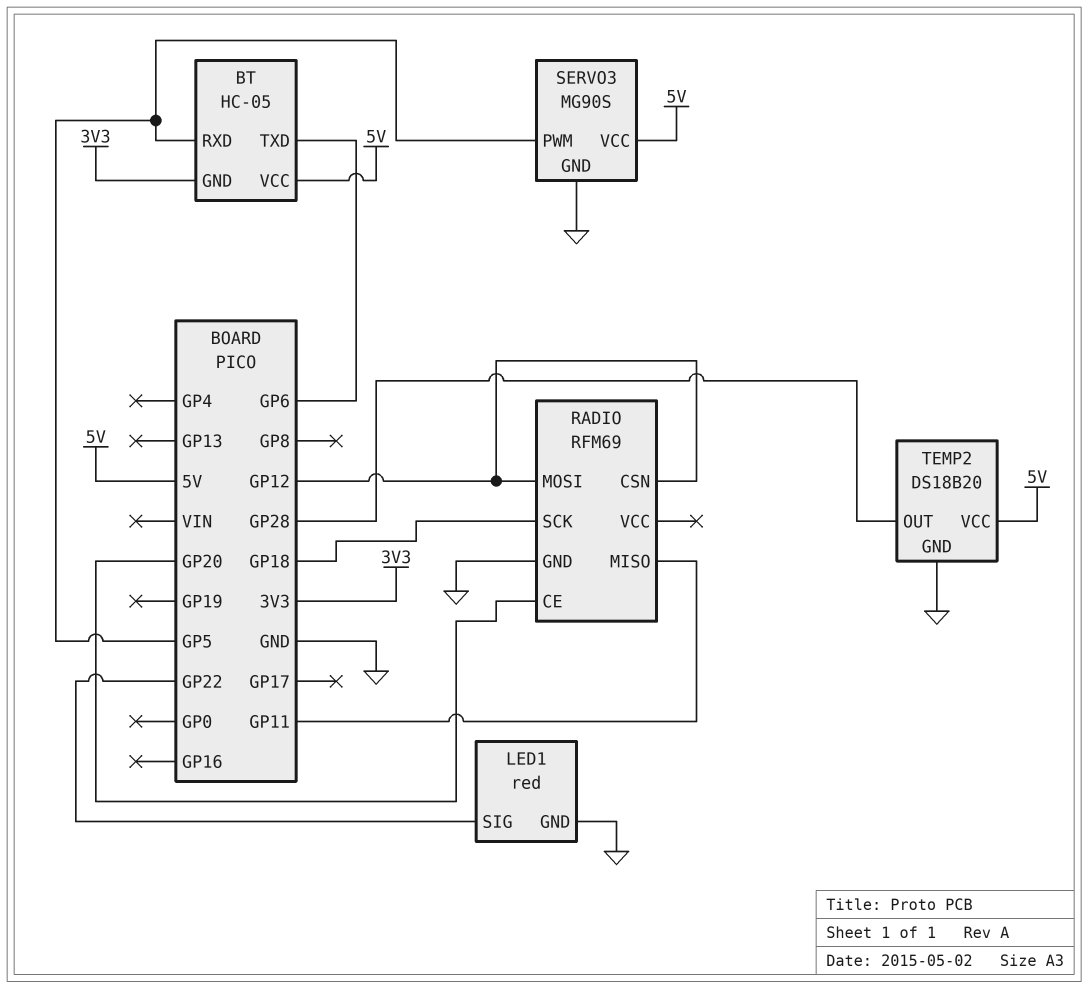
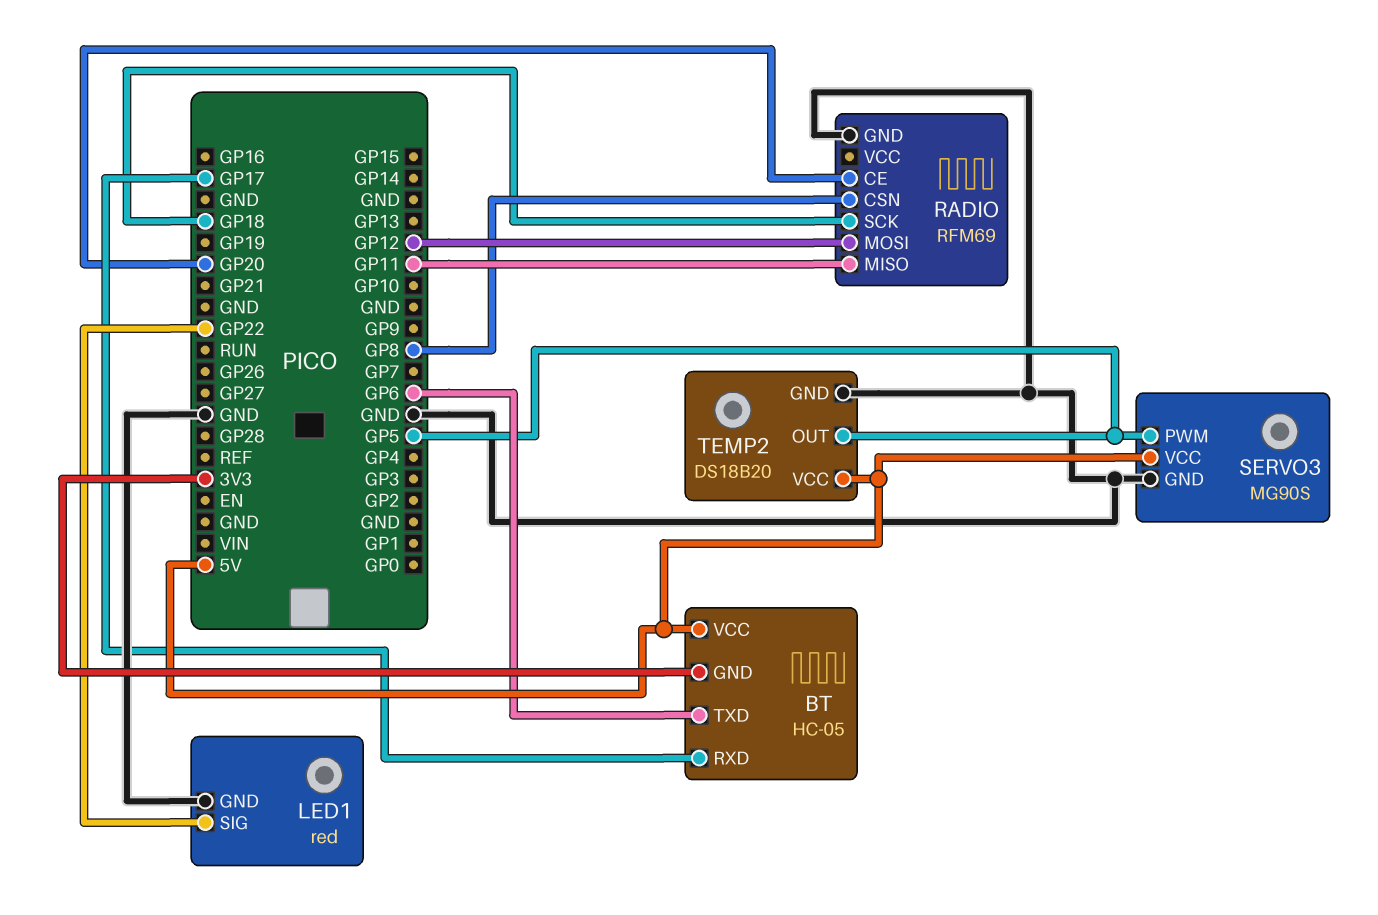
BT pin RXD: GP5 -> GP17
RADIO pin CSN: GP12 -> GP8
TEMP2 pin OUT: GP28 -> GP5

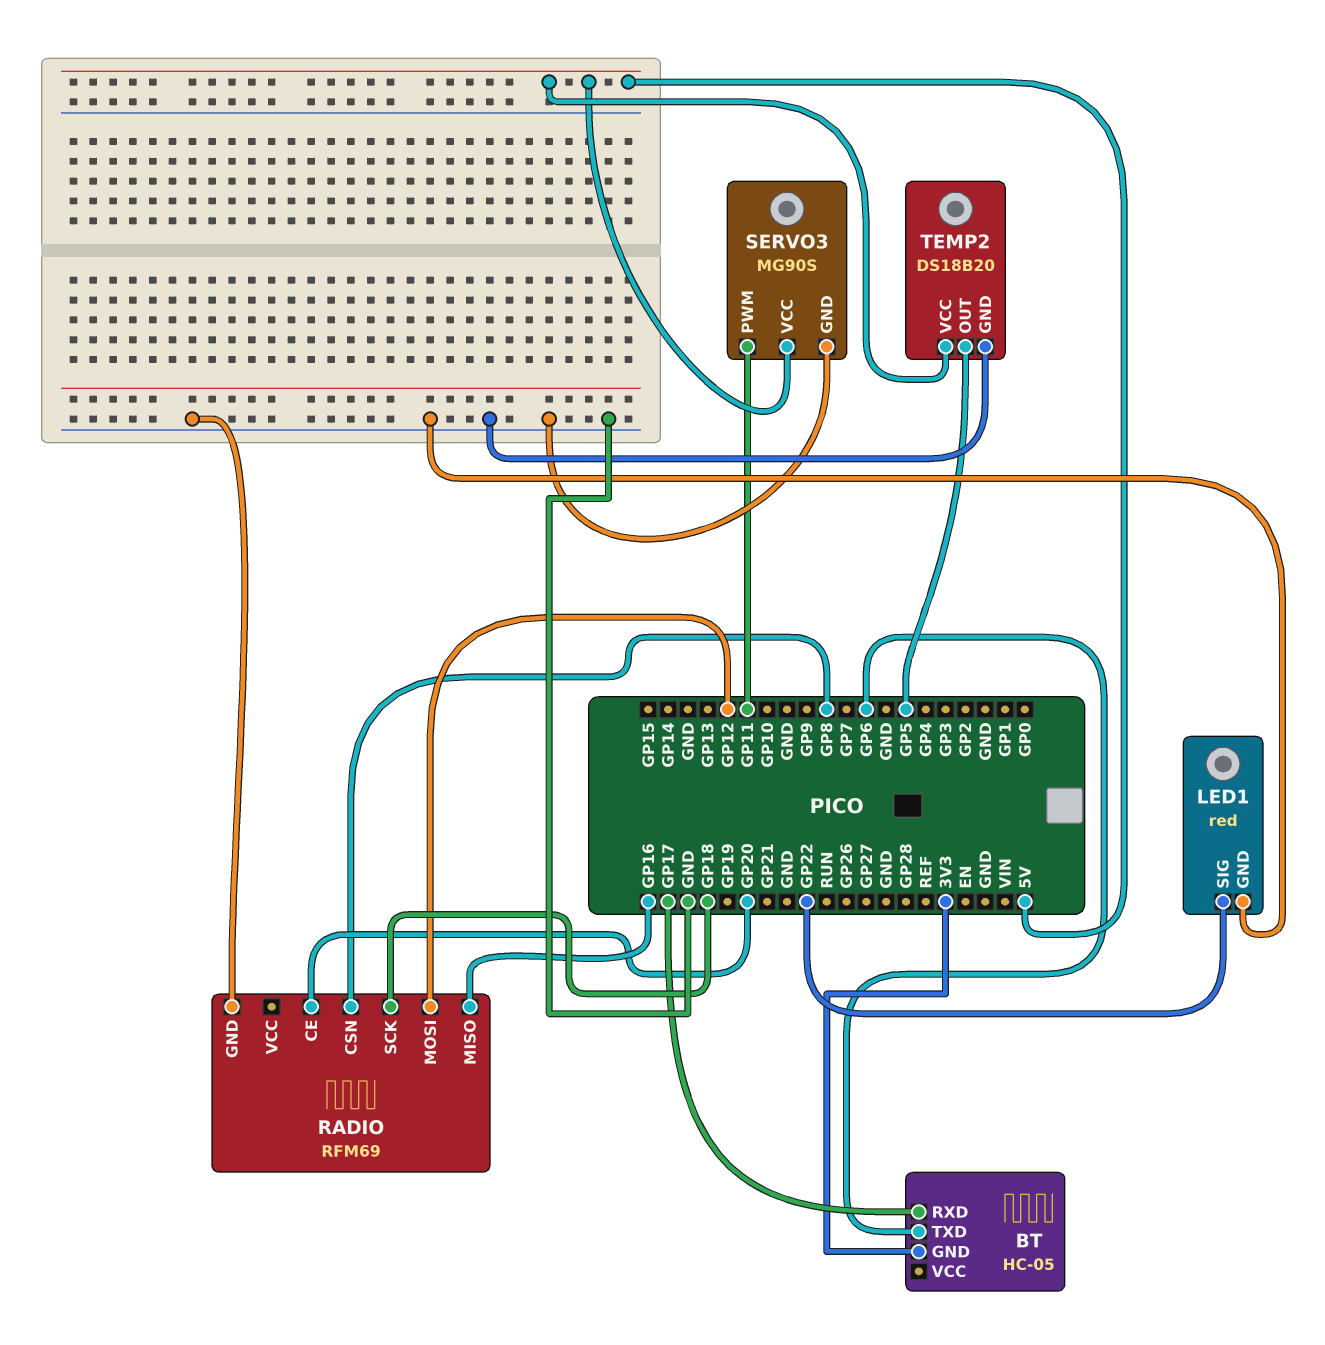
BT pin VCC: 5V -> none
RADIO pin MISO: GP11 -> GP16
SERVO3 pin PWM: GP5 -> GP11

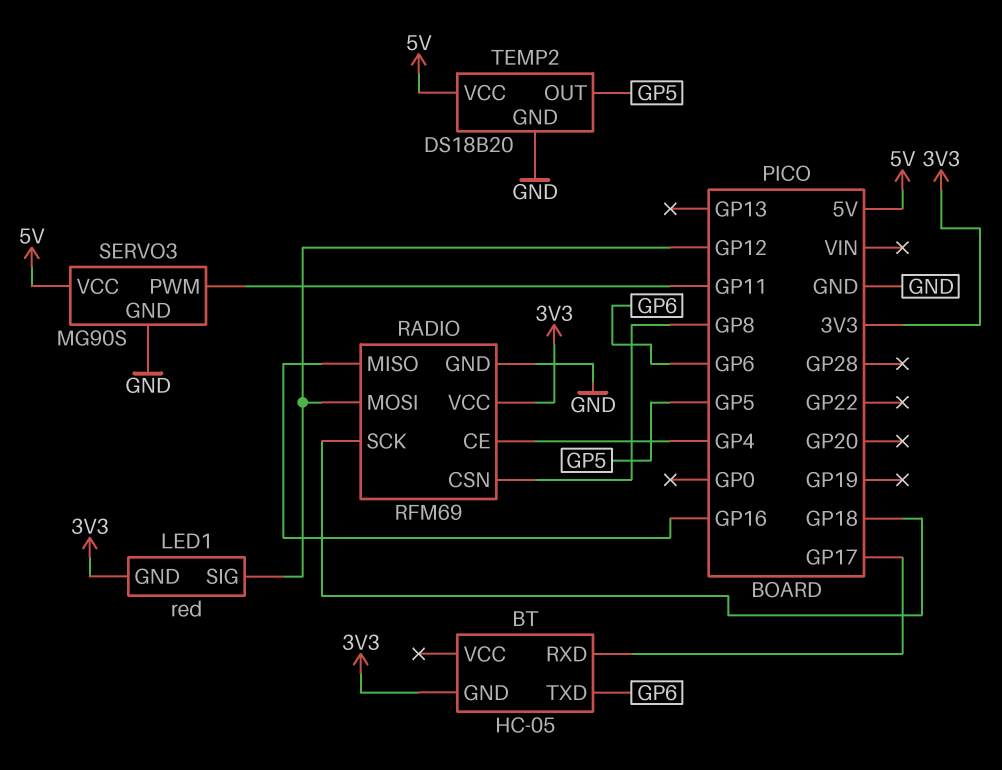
LED1 pin GND: GND -> 3V3
LED1 pin SIG: GP22 -> GP12
RADIO pin CE: GP20 -> GP4
RADIO pin VCC: none -> 3V3

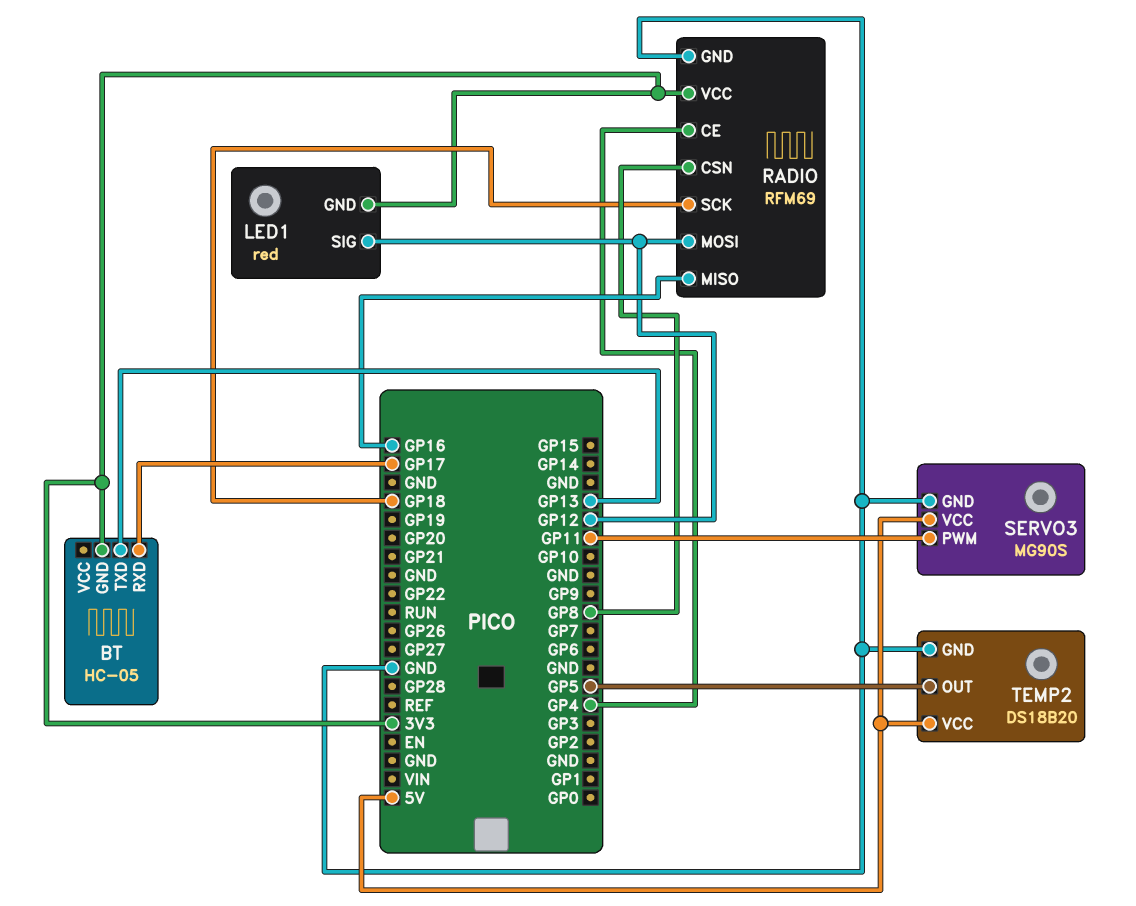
BT pin TXD: GP6 -> GP13

